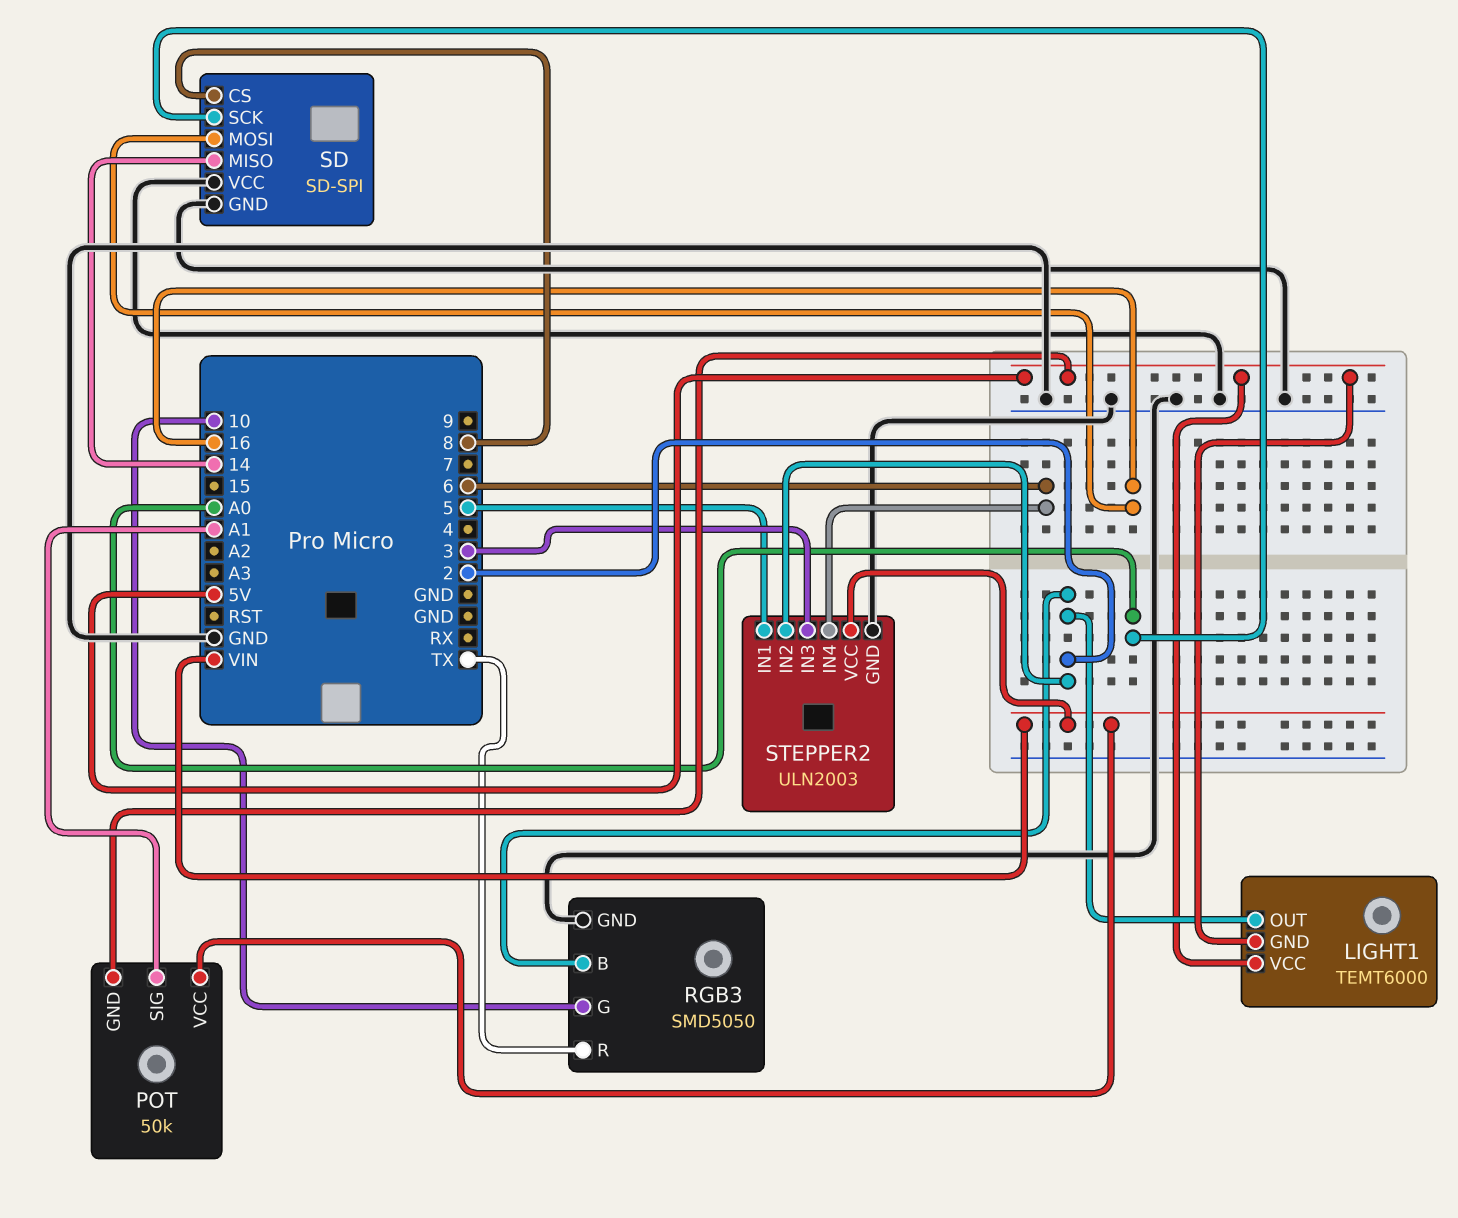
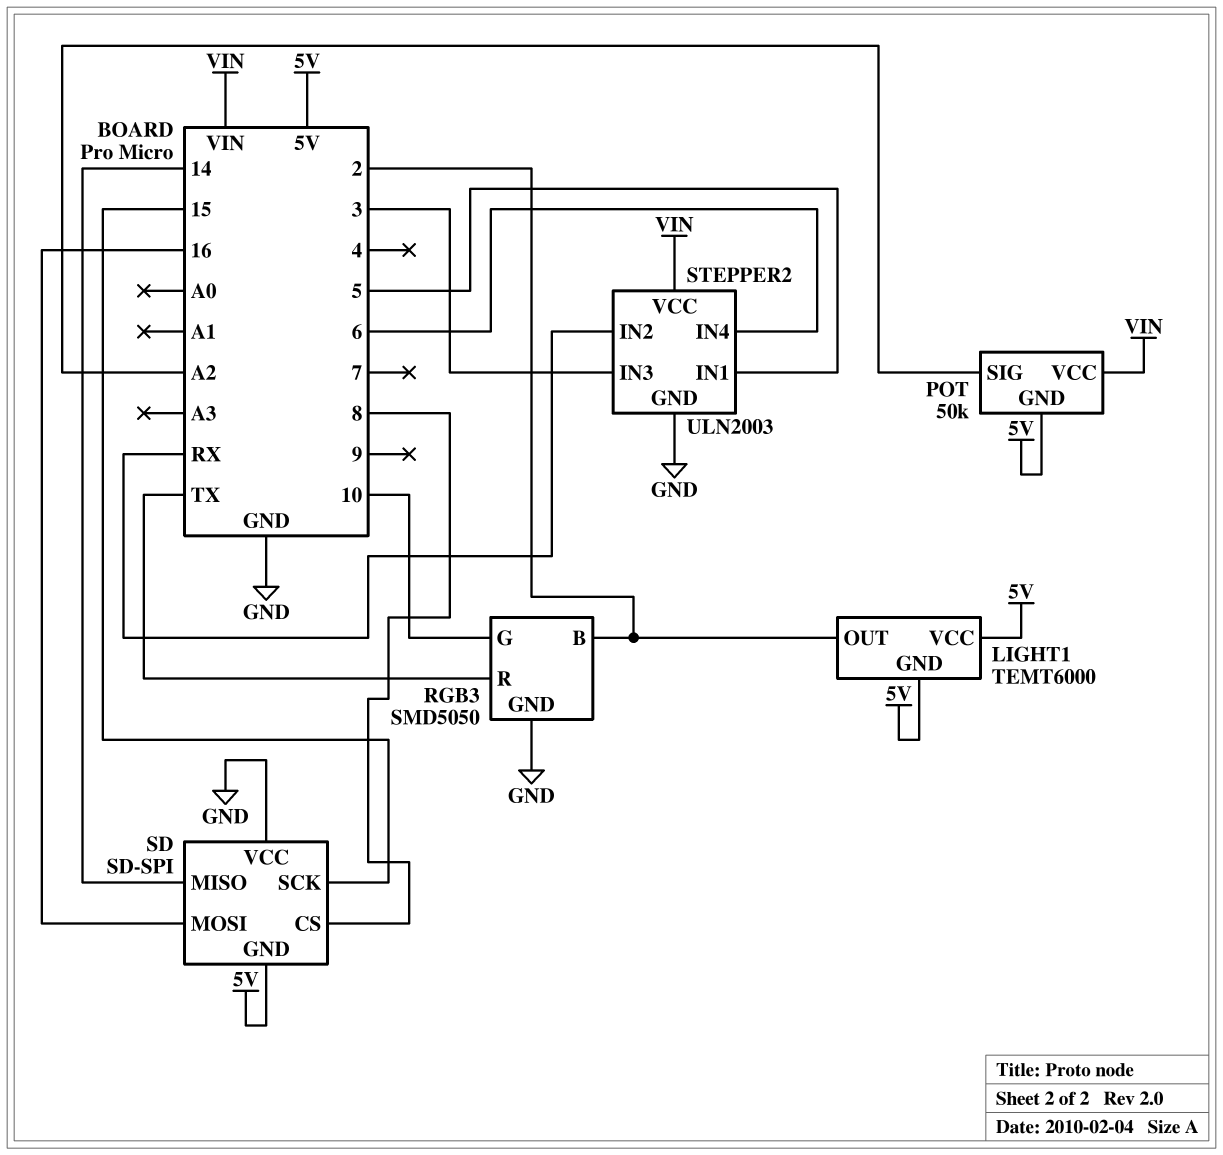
POT pin SIG: A1 -> A2
SD pin GND: GND -> 5V
SD pin SCK: A0 -> 15
STEPPER2 pin IN2: 2 -> RX

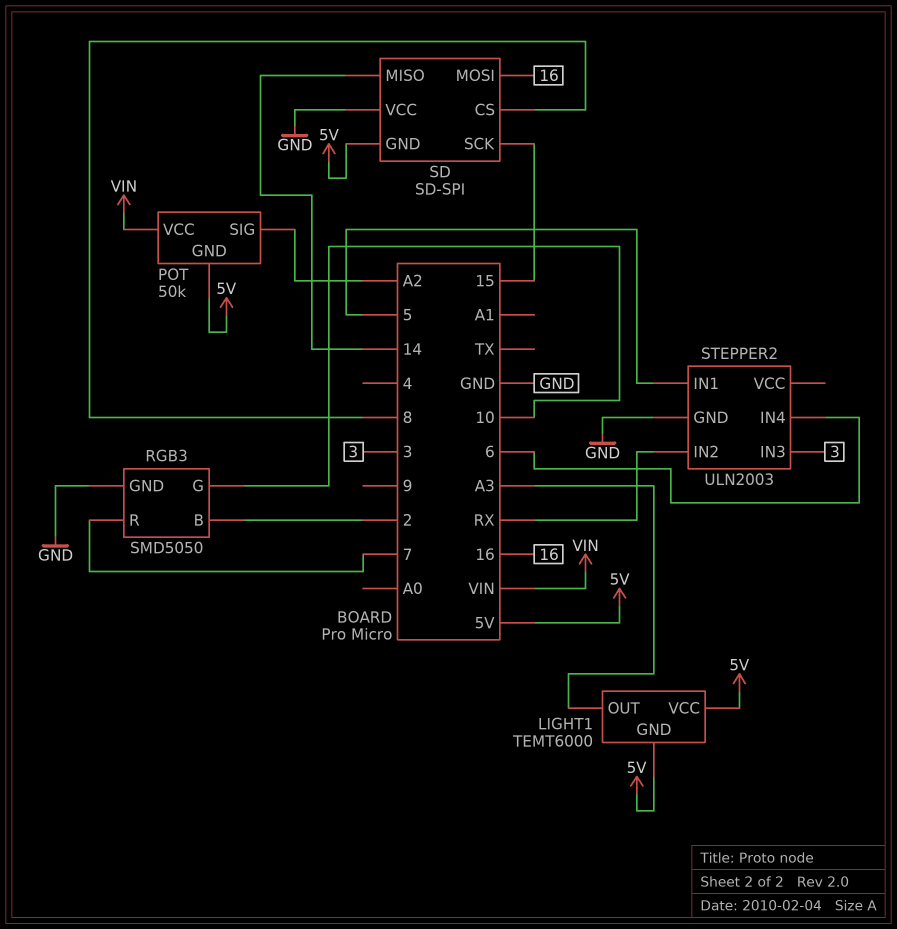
LIGHT1 pin OUT: 2 -> A3
RGB3 pin R: TX -> 7
STEPPER2 pin VCC: VIN -> none

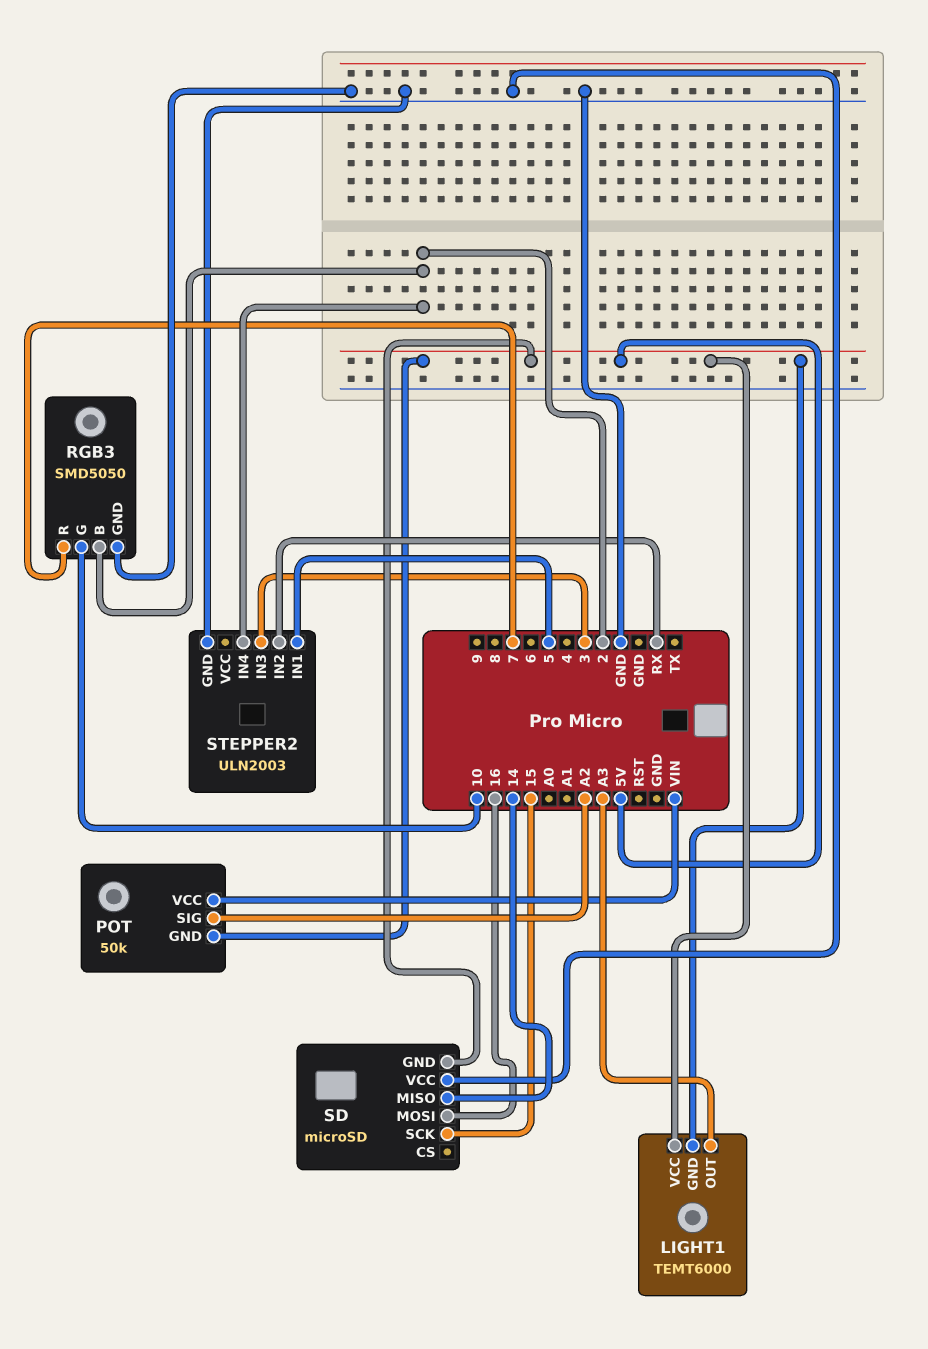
SD: SD-SPI -> microSD
SD pin CS: 8 -> none
STEPPER2 pin IN4: 6 -> 2

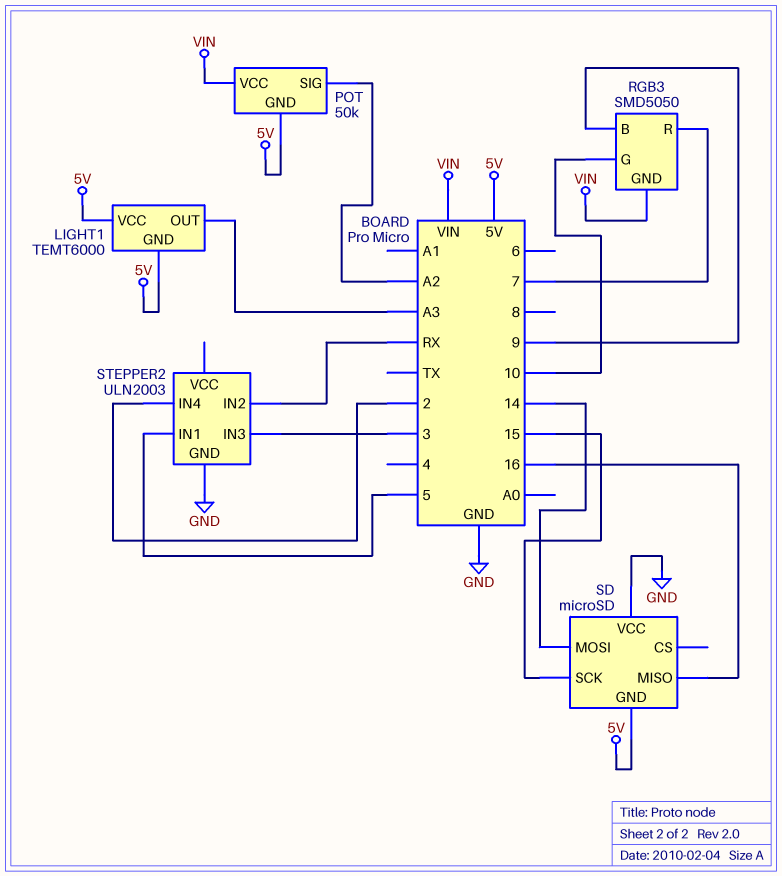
RGB3 pin B: 2 -> 9
RGB3 pin GND: GND -> VIN
SD pin MISO: 14 -> 16
SD pin MOSI: 16 -> 14

